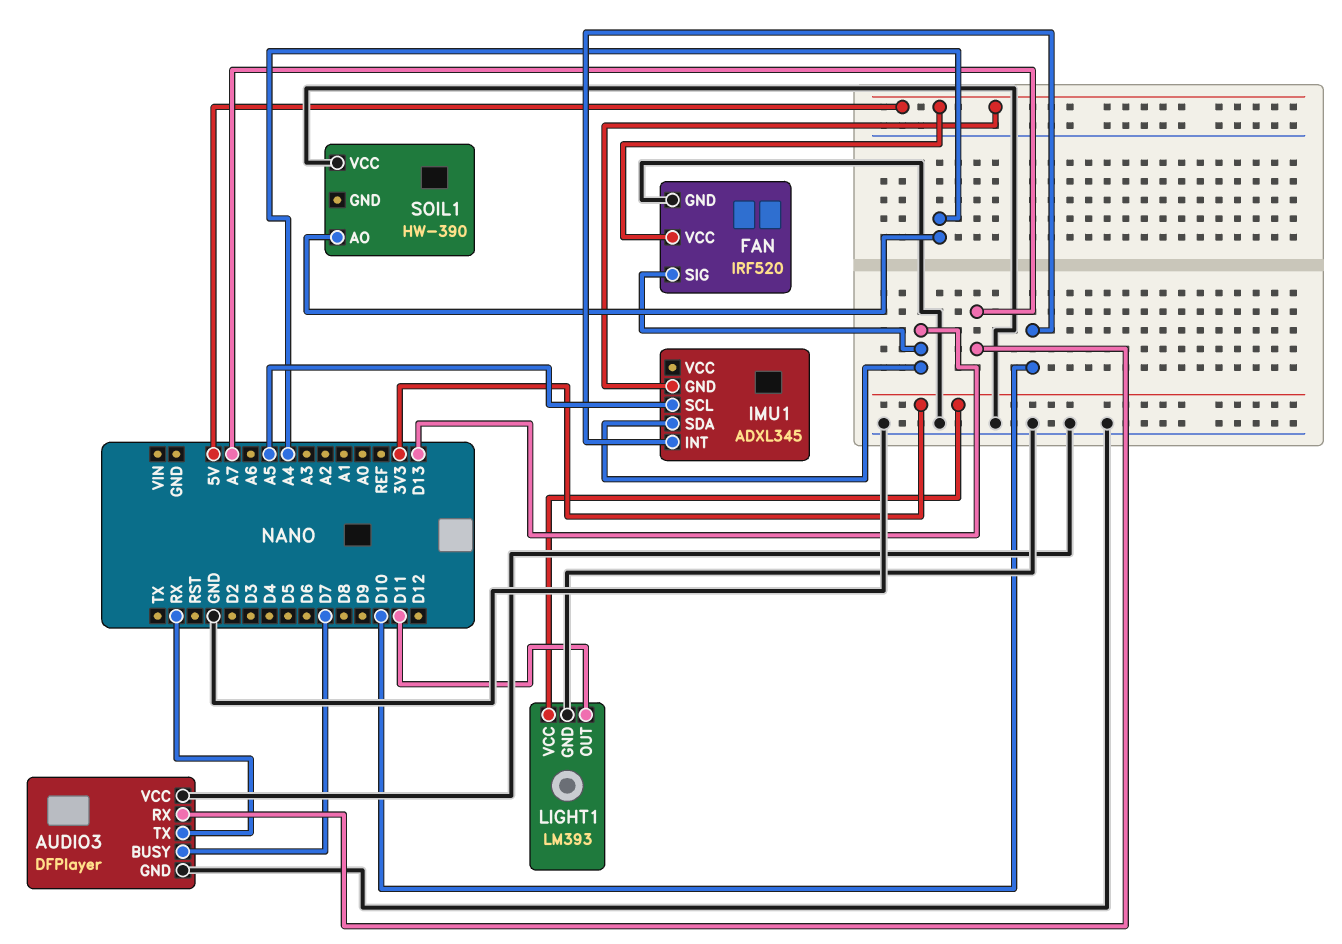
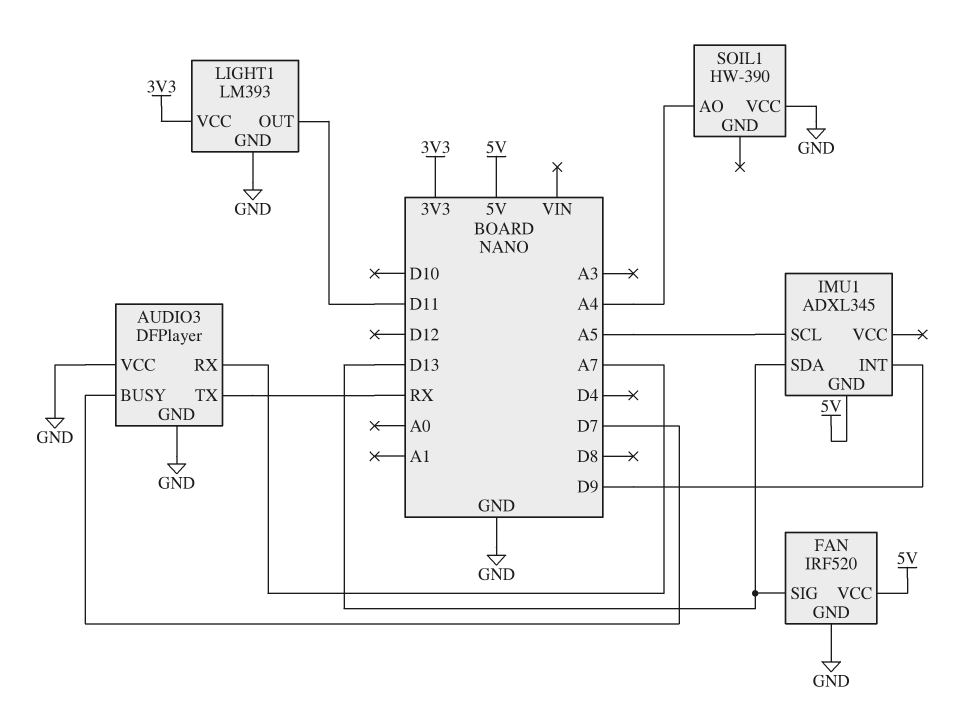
IMU1 pin INT: D10 -> D9

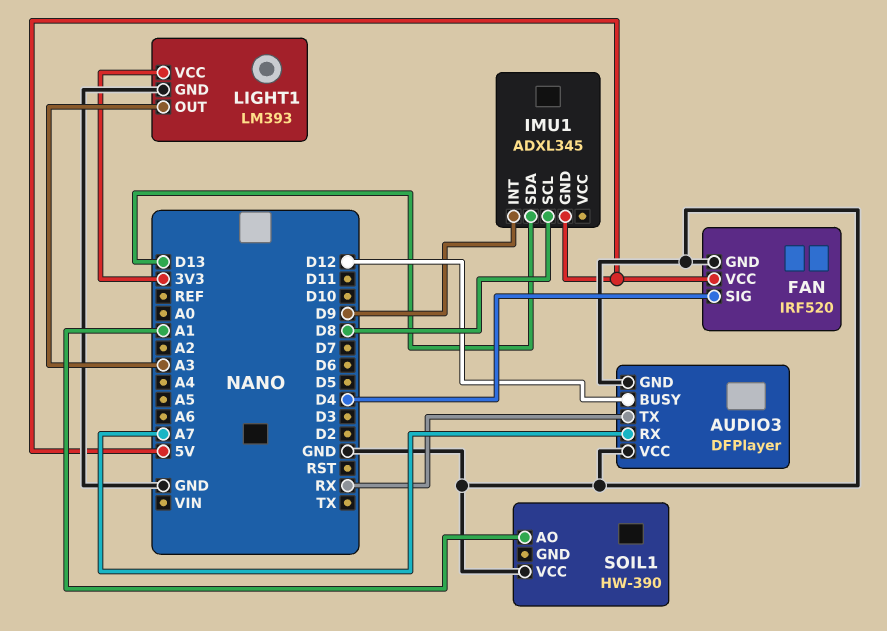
AUDIO3 pin BUSY: D7 -> D12
FAN pin SIG: D13 -> D4
IMU1 pin SCL: A5 -> D8
LIGHT1 pin OUT: D11 -> A3
SOIL1 pin AO: A4 -> A1

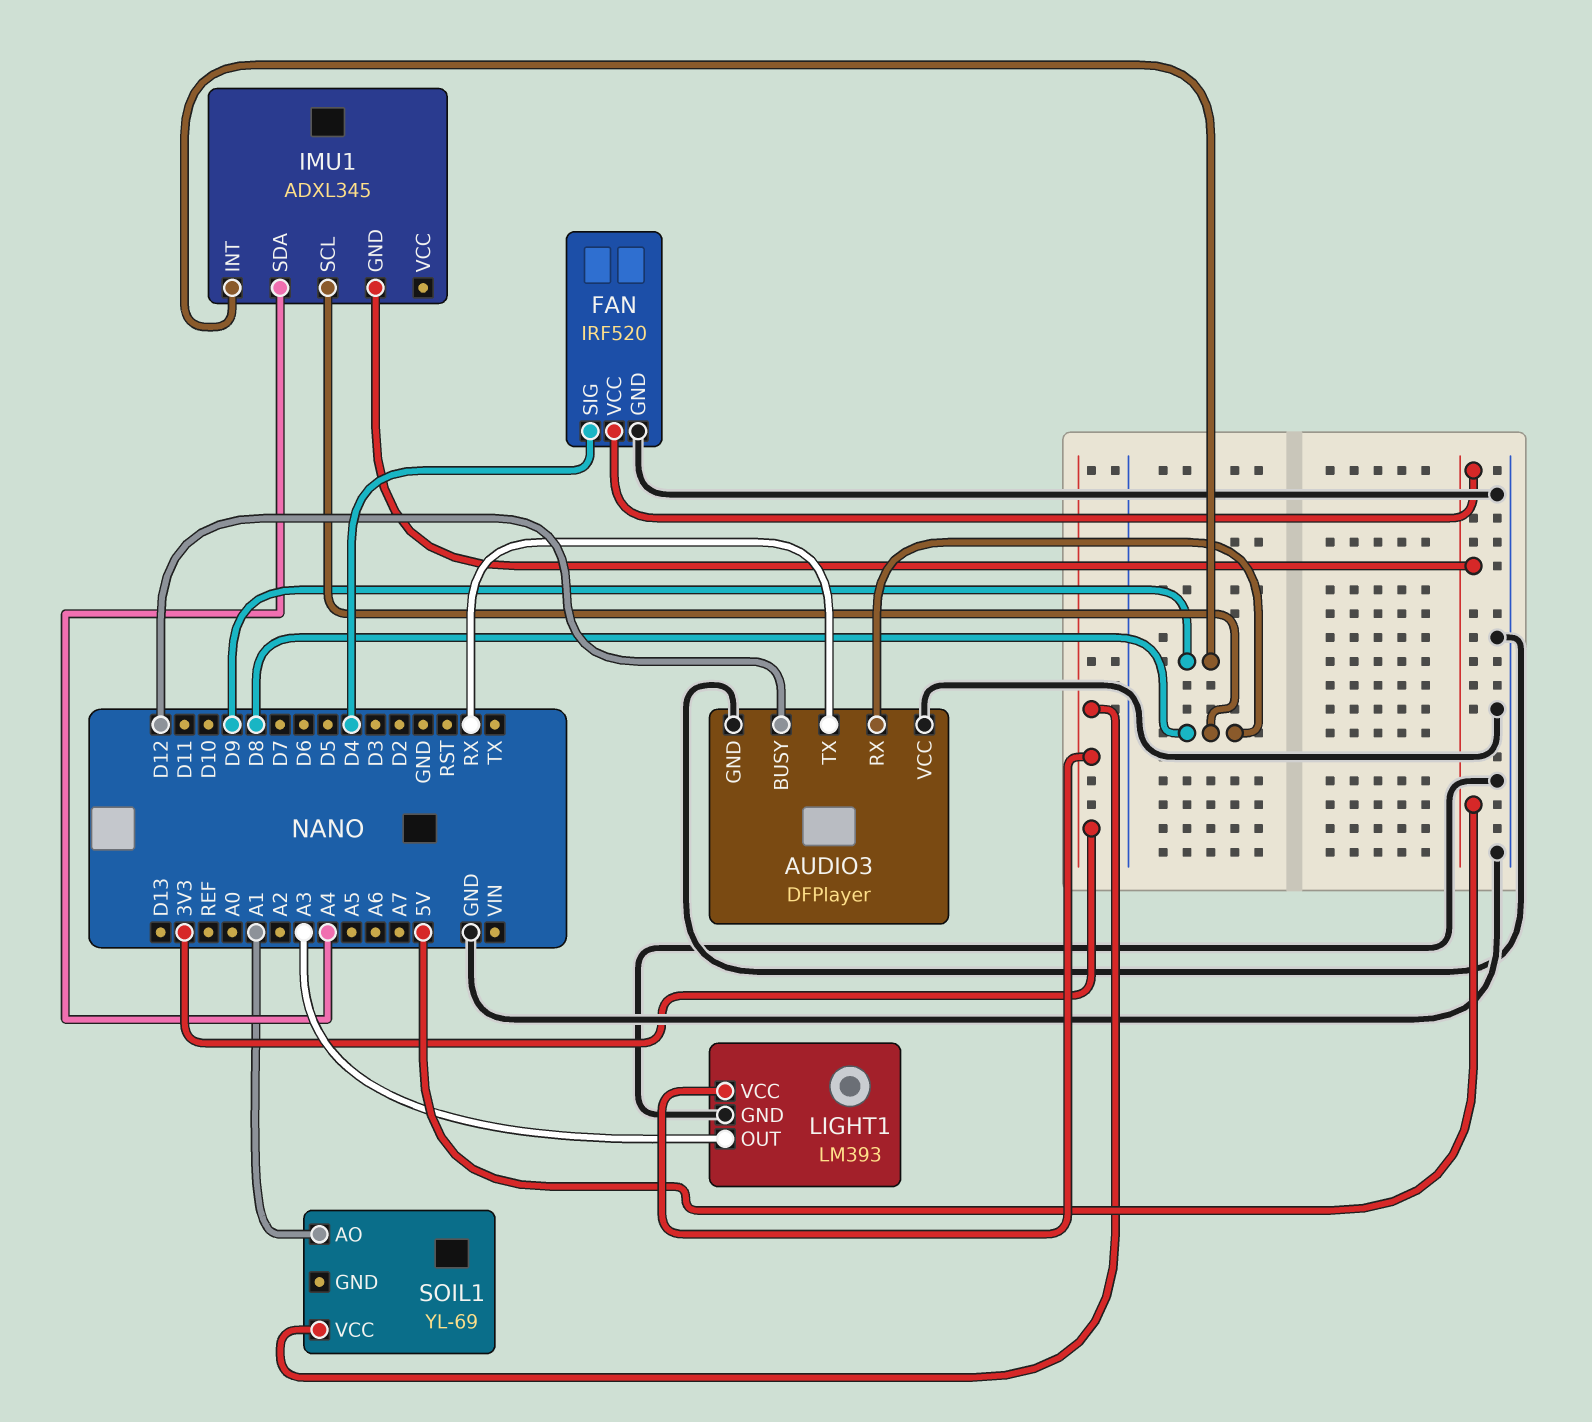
AUDIO3 pin RX: A7 -> D8
IMU1 pin SDA: D13 -> A4
SOIL1: HW-390 -> YL-69
SOIL1 pin VCC: GND -> 3V3

